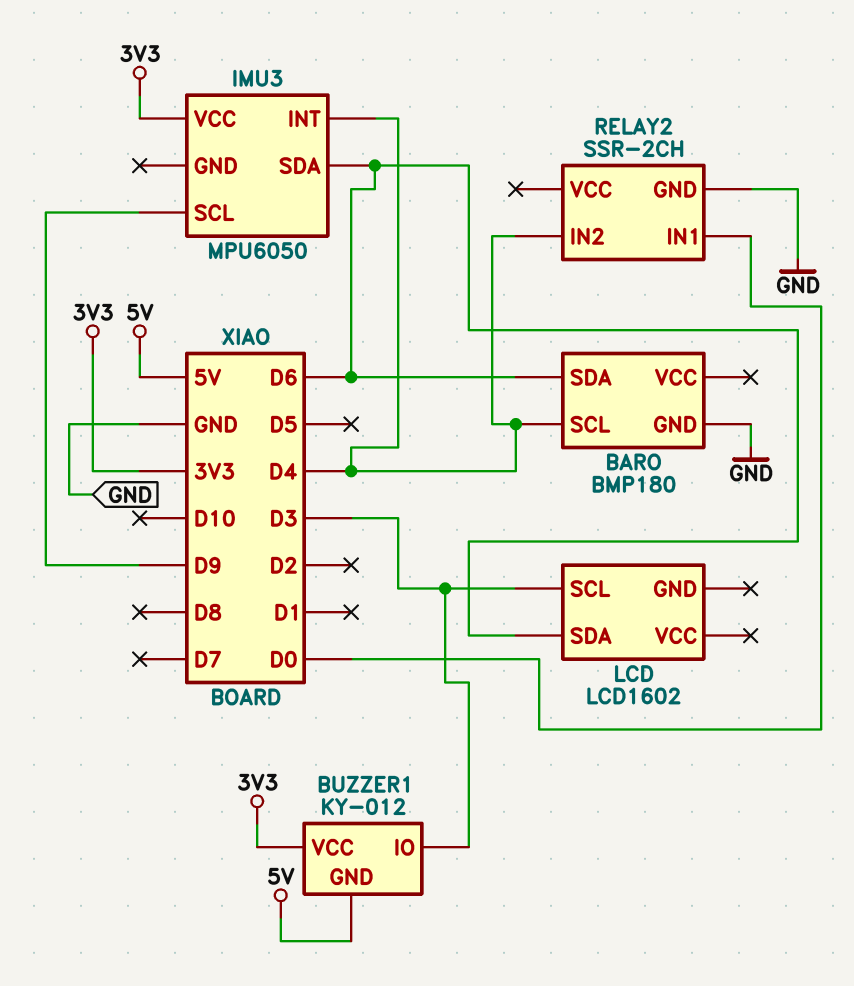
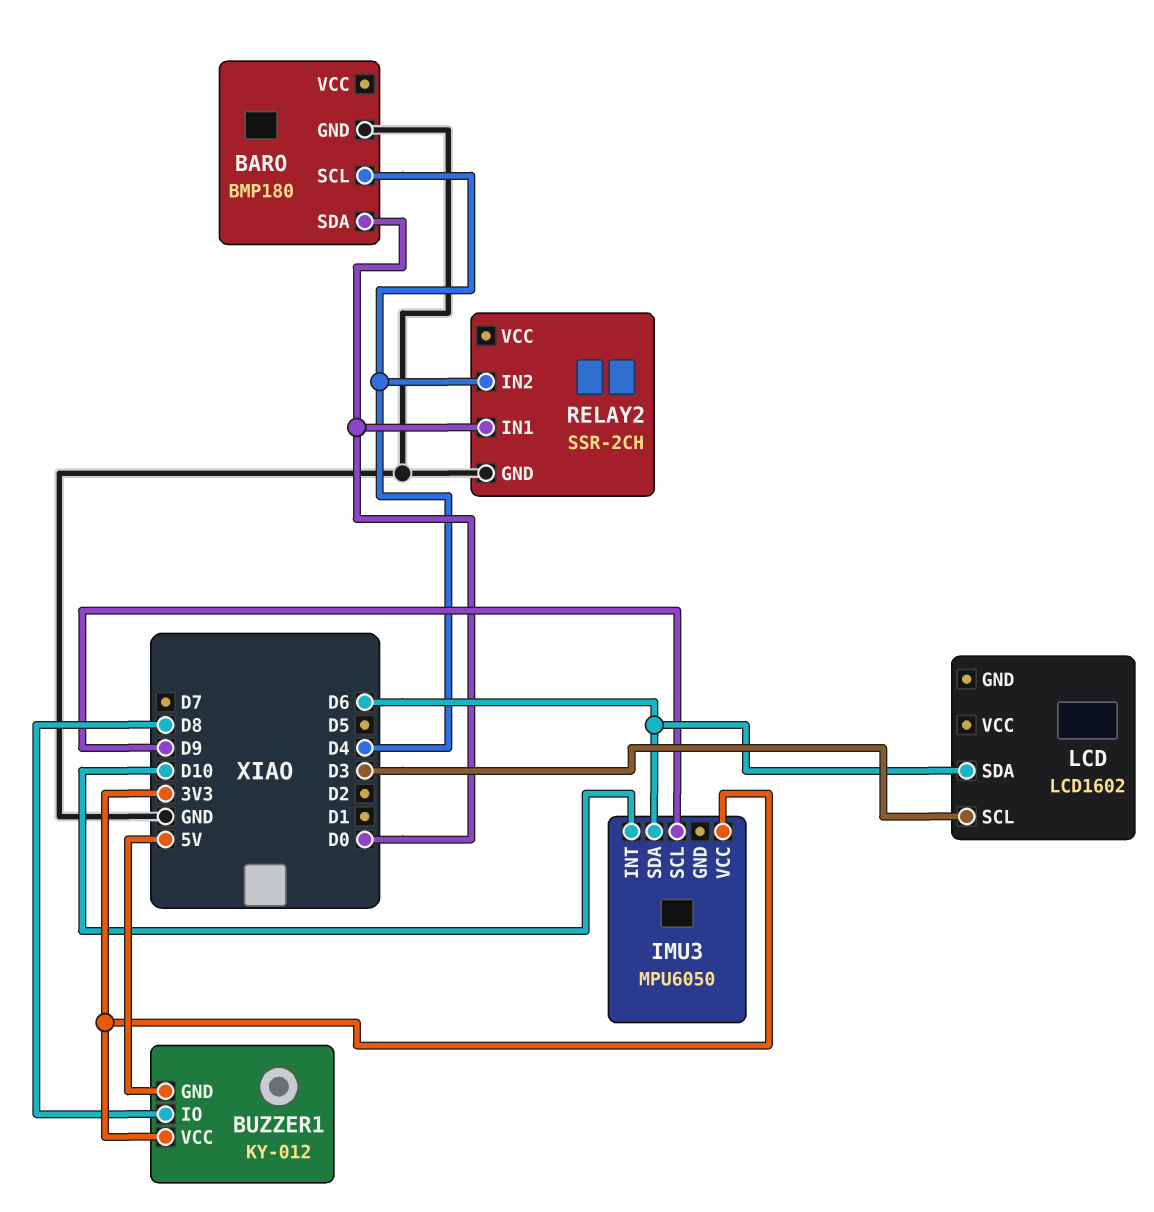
BARO pin SDA: D6 -> D0
BUZZER1 pin IO: D3 -> D8
IMU3 pin INT: D4 -> D10

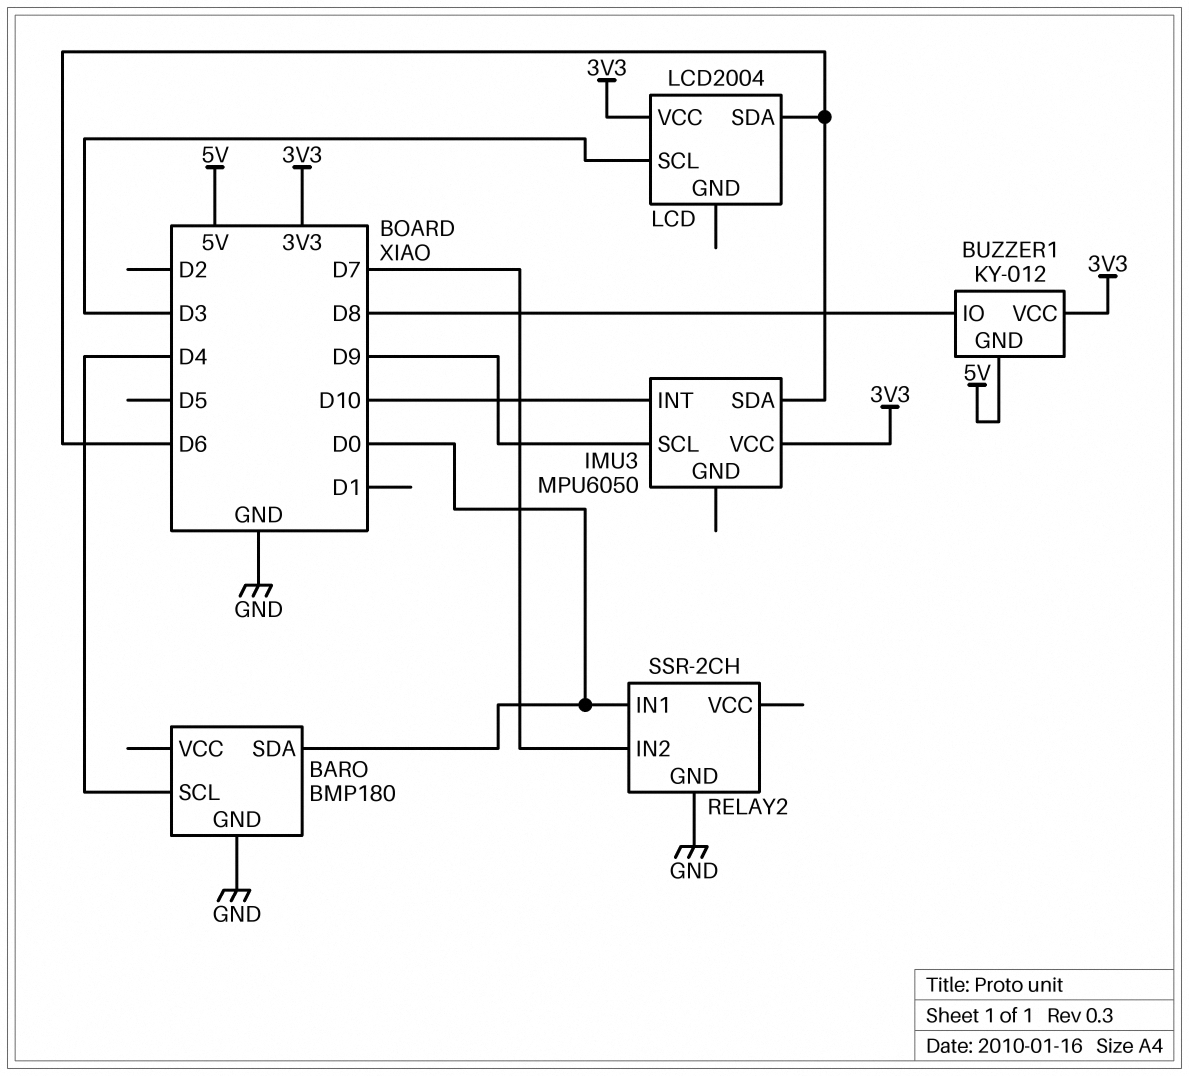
LCD: LCD1602 -> LCD2004
LCD pin VCC: none -> 3V3
RELAY2 pin IN2: D4 -> D7

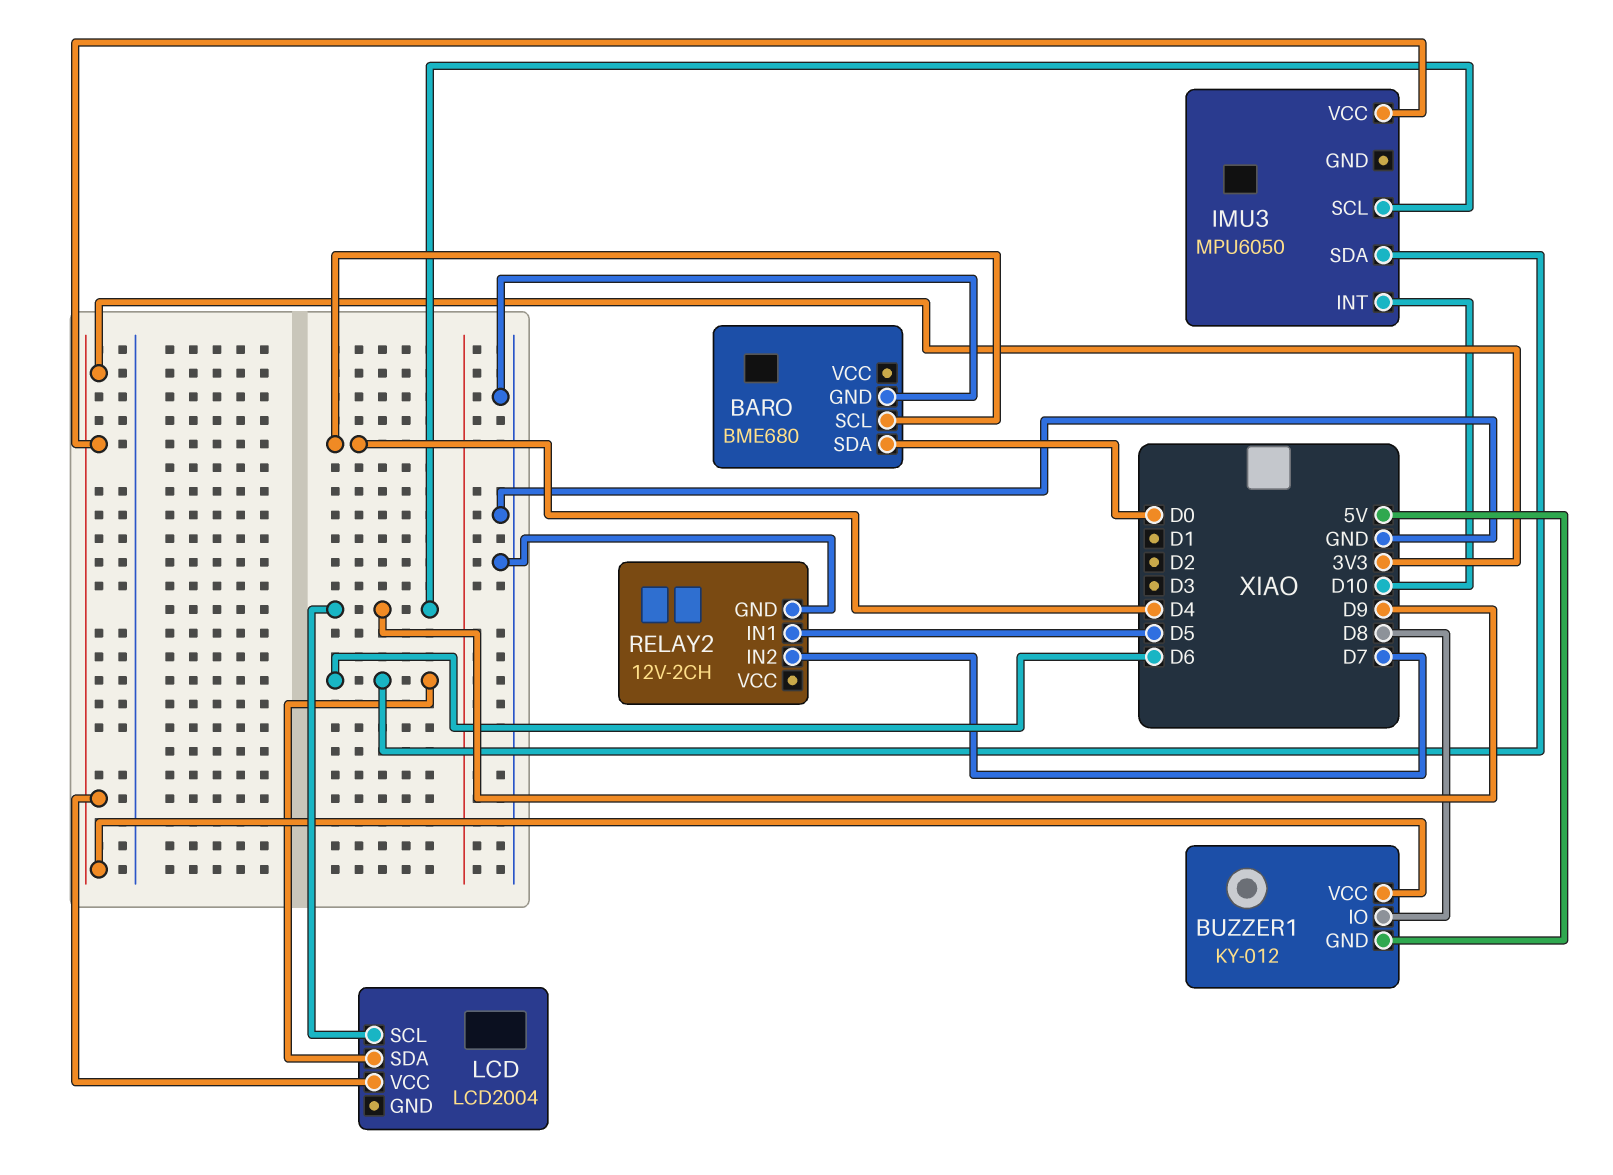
BARO: BMP180 -> BME680
LCD pin SCL: D3 -> D9
RELAY2: SSR-2CH -> 12V-2CH
RELAY2 pin IN1: D0 -> D5

